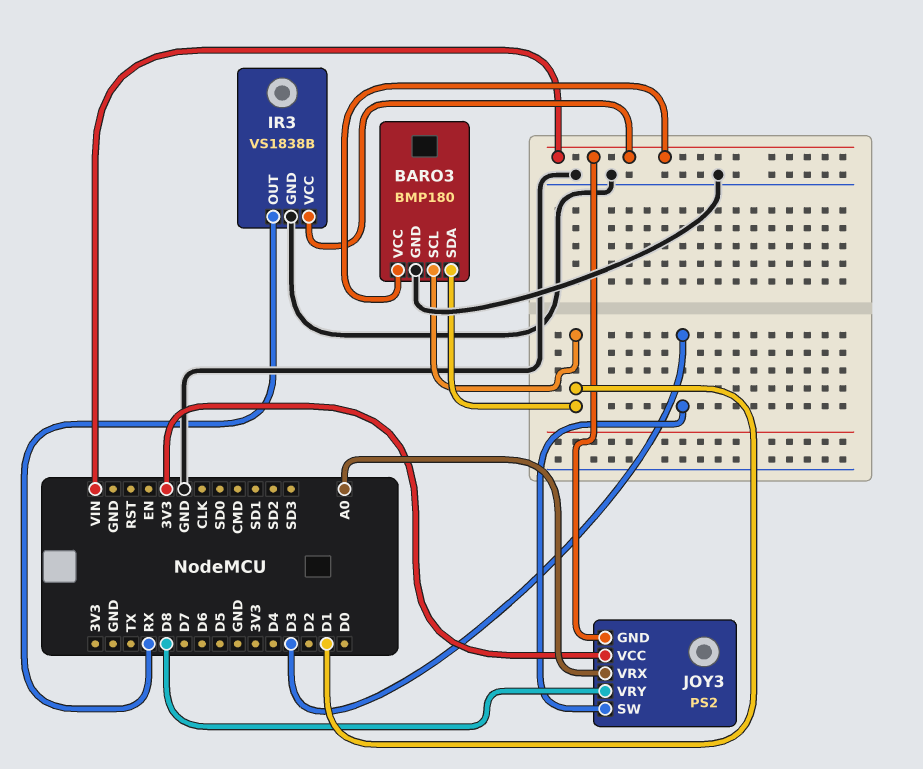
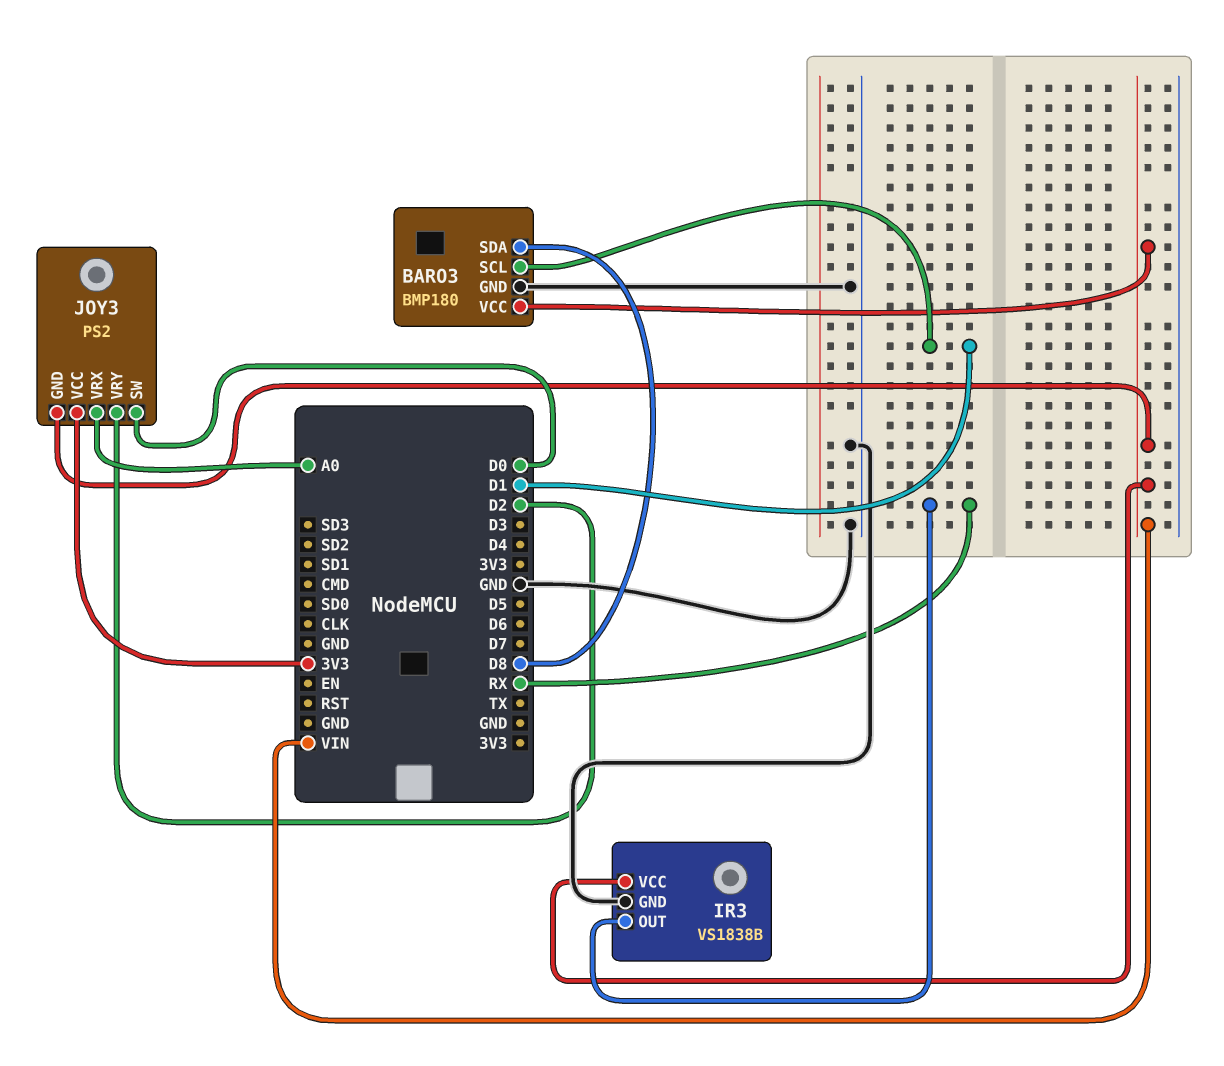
BARO3 pin SDA: D1 -> D8
JOY3 pin SW: D3 -> D0
JOY3 pin VRY: D8 -> D2

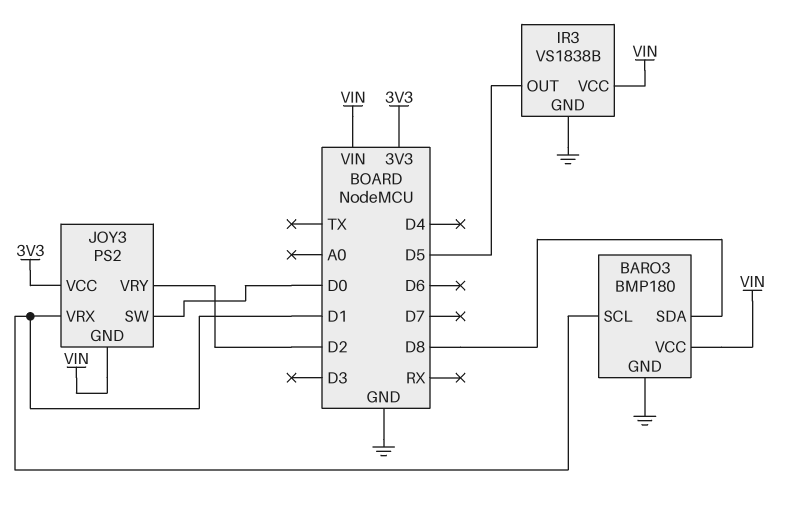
IR3 pin OUT: RX -> D5
JOY3 pin VRX: A0 -> D1

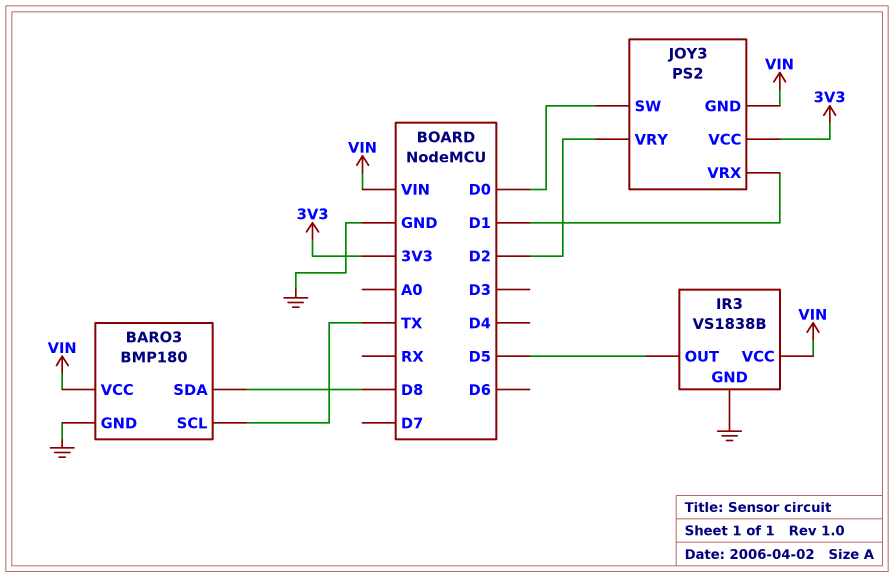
BARO3 pin SCL: D1 -> TX

